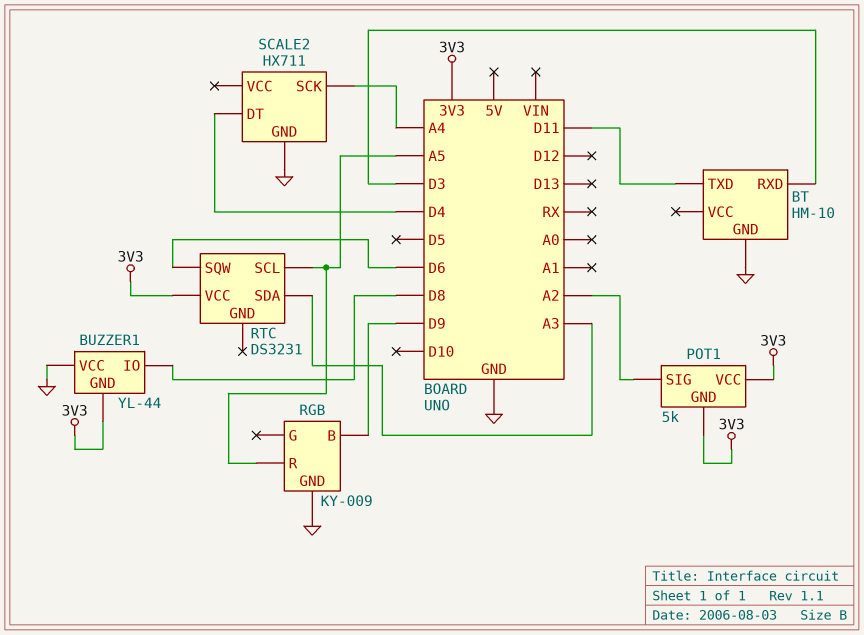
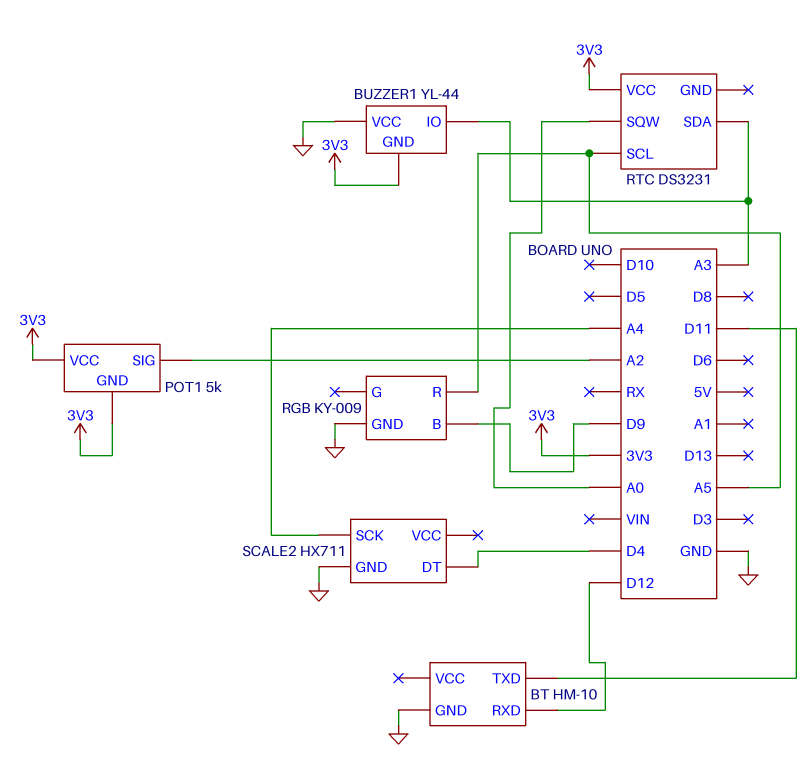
BT pin RXD: D3 -> D12
BUZZER1 pin IO: D8 -> A3
RTC pin SQW: D6 -> A0

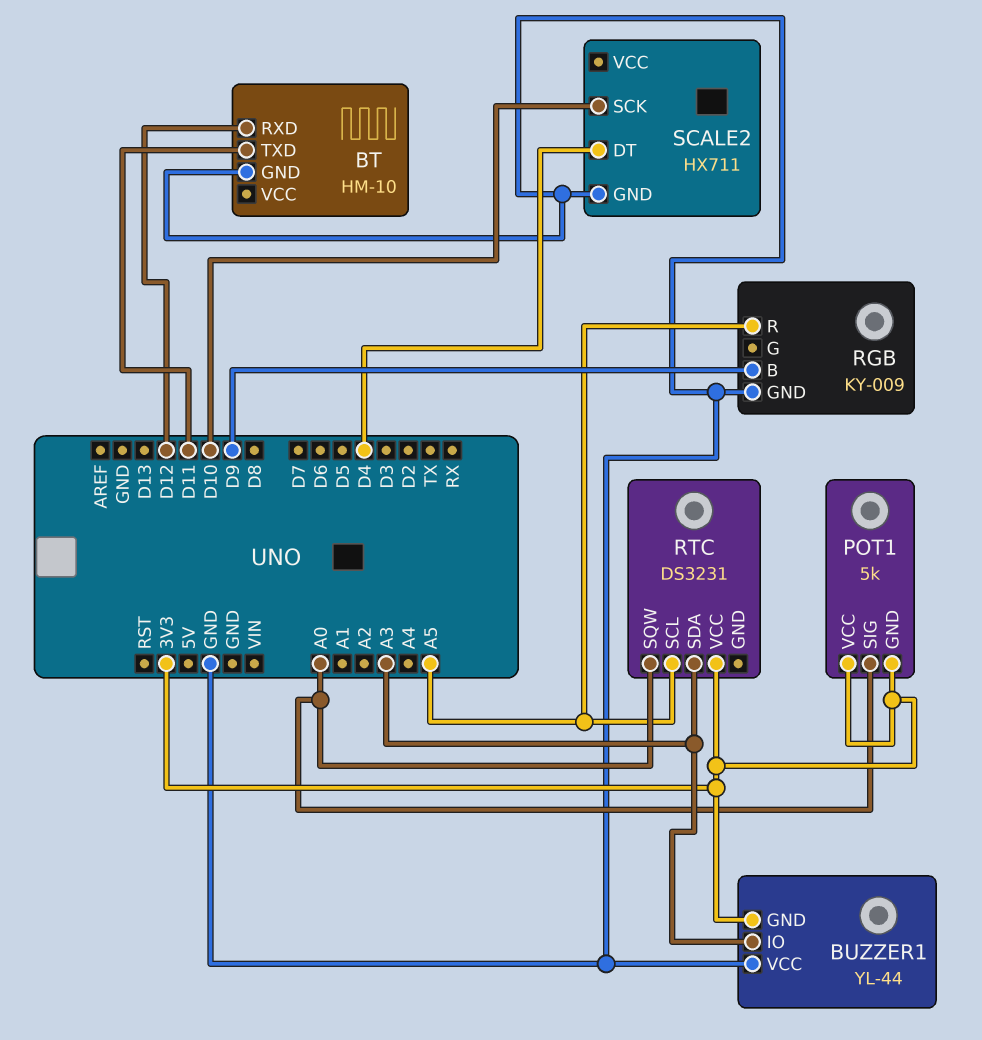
POT1 pin SIG: A2 -> A0
SCALE2 pin SCK: A4 -> D10

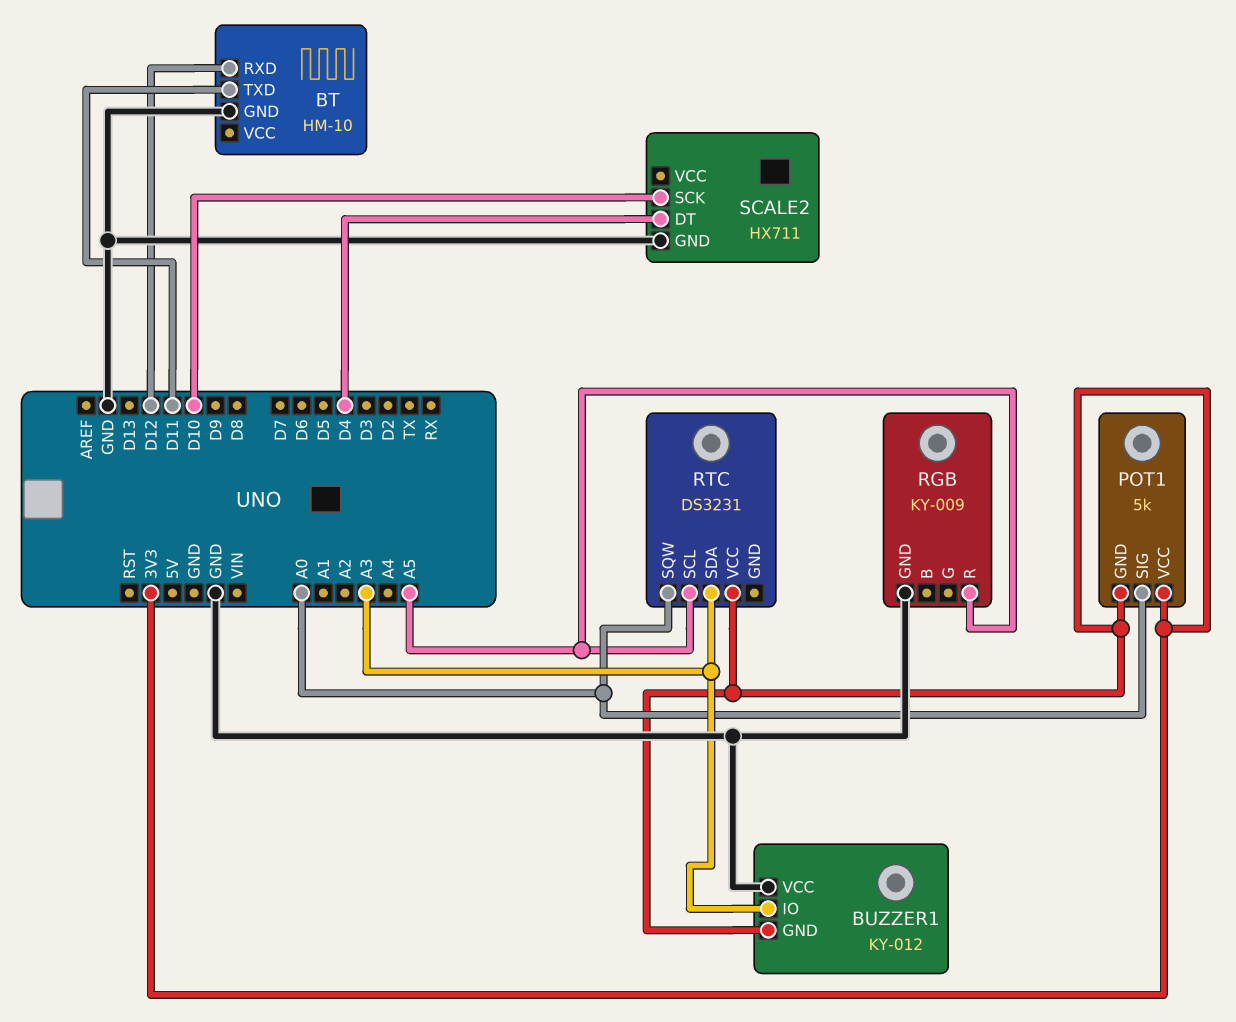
BUZZER1: YL-44 -> KY-012
RGB pin B: D9 -> none

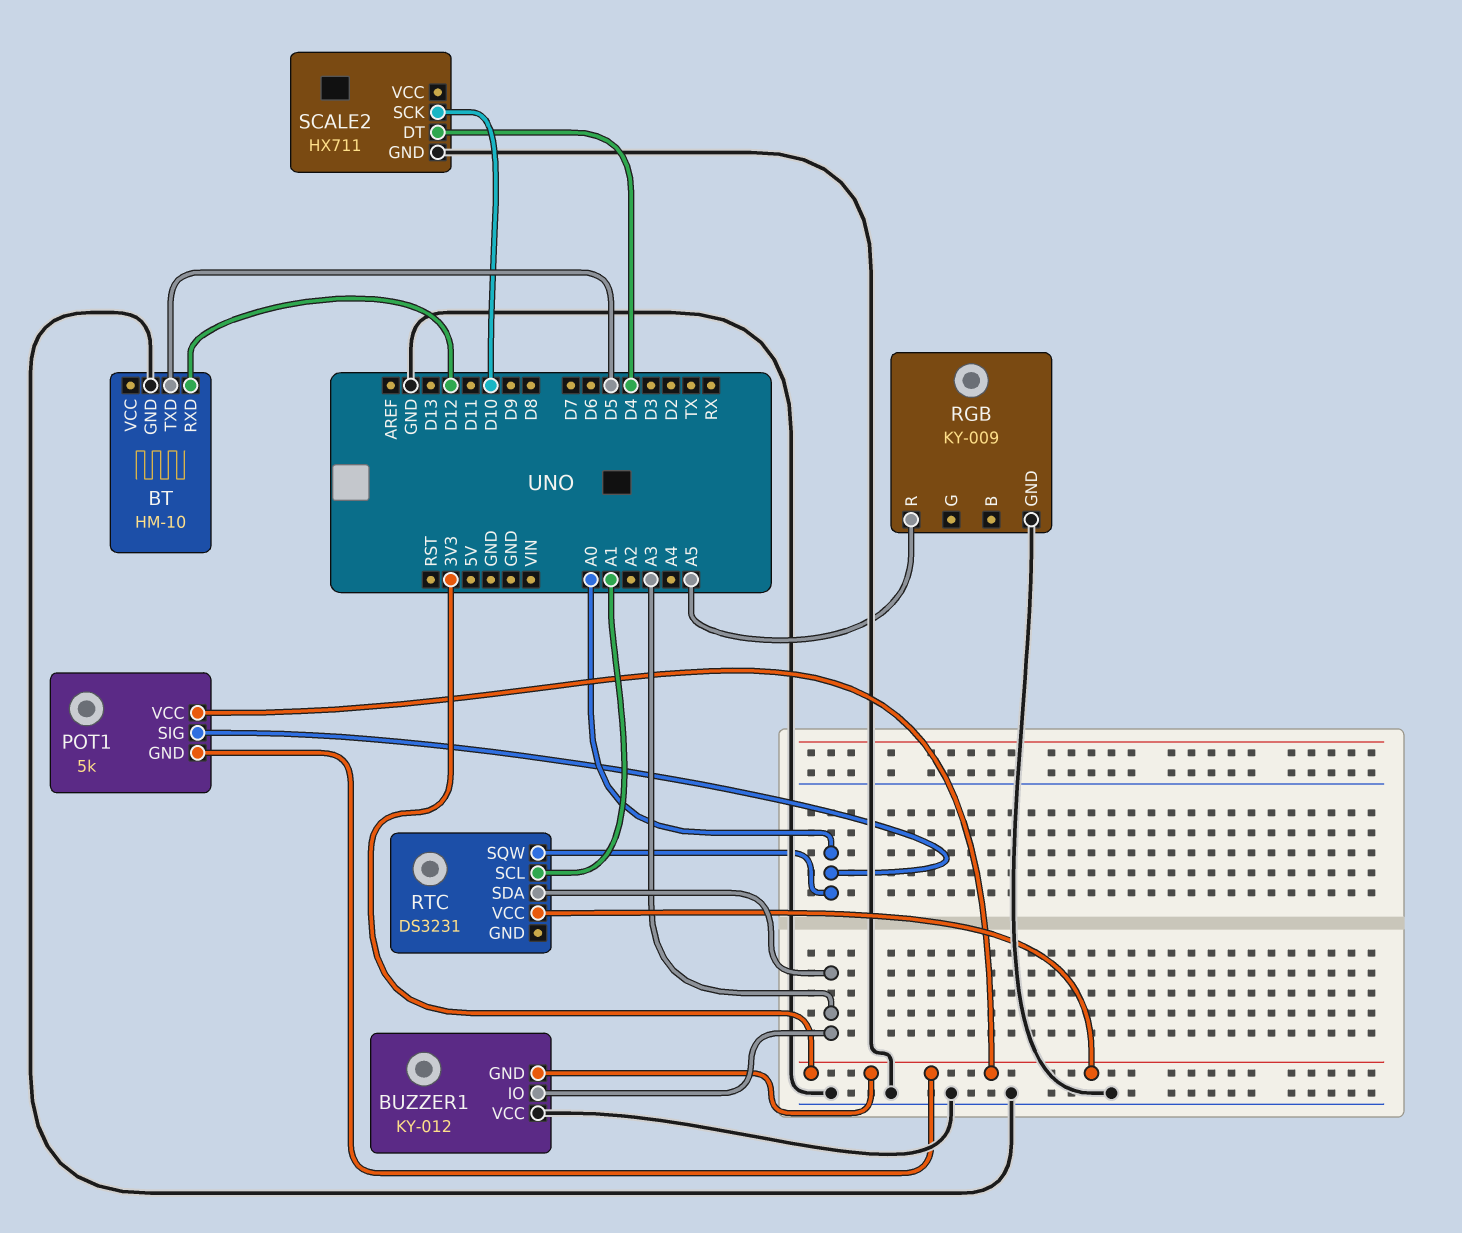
BT pin TXD: D11 -> D5
RTC pin SCL: A5 -> A1

